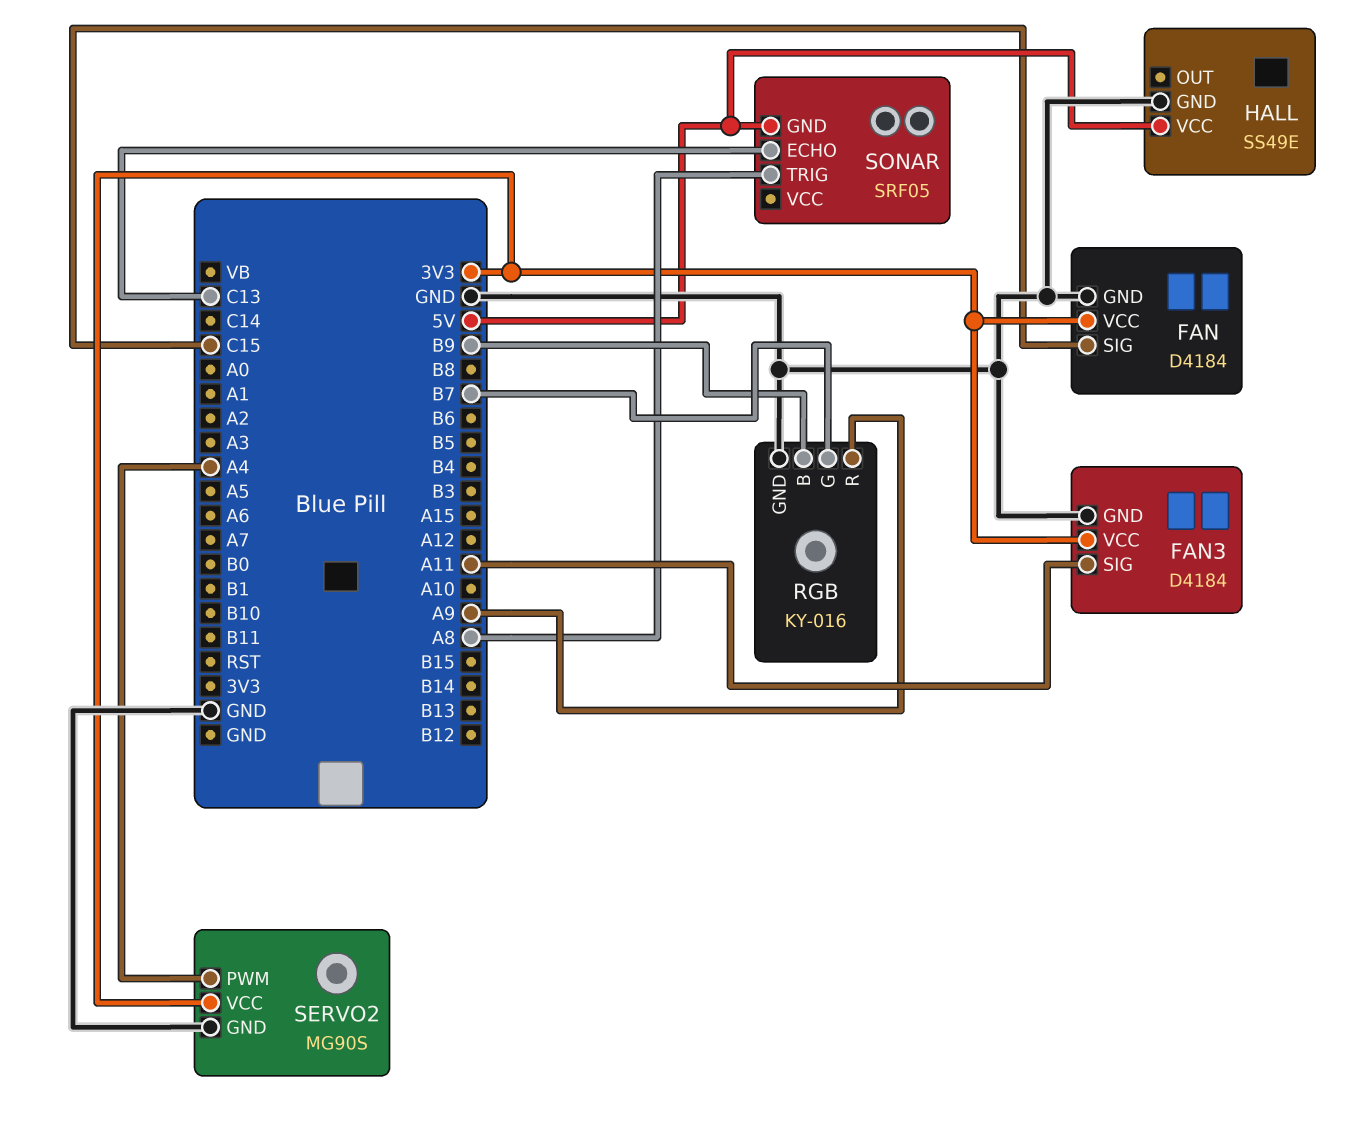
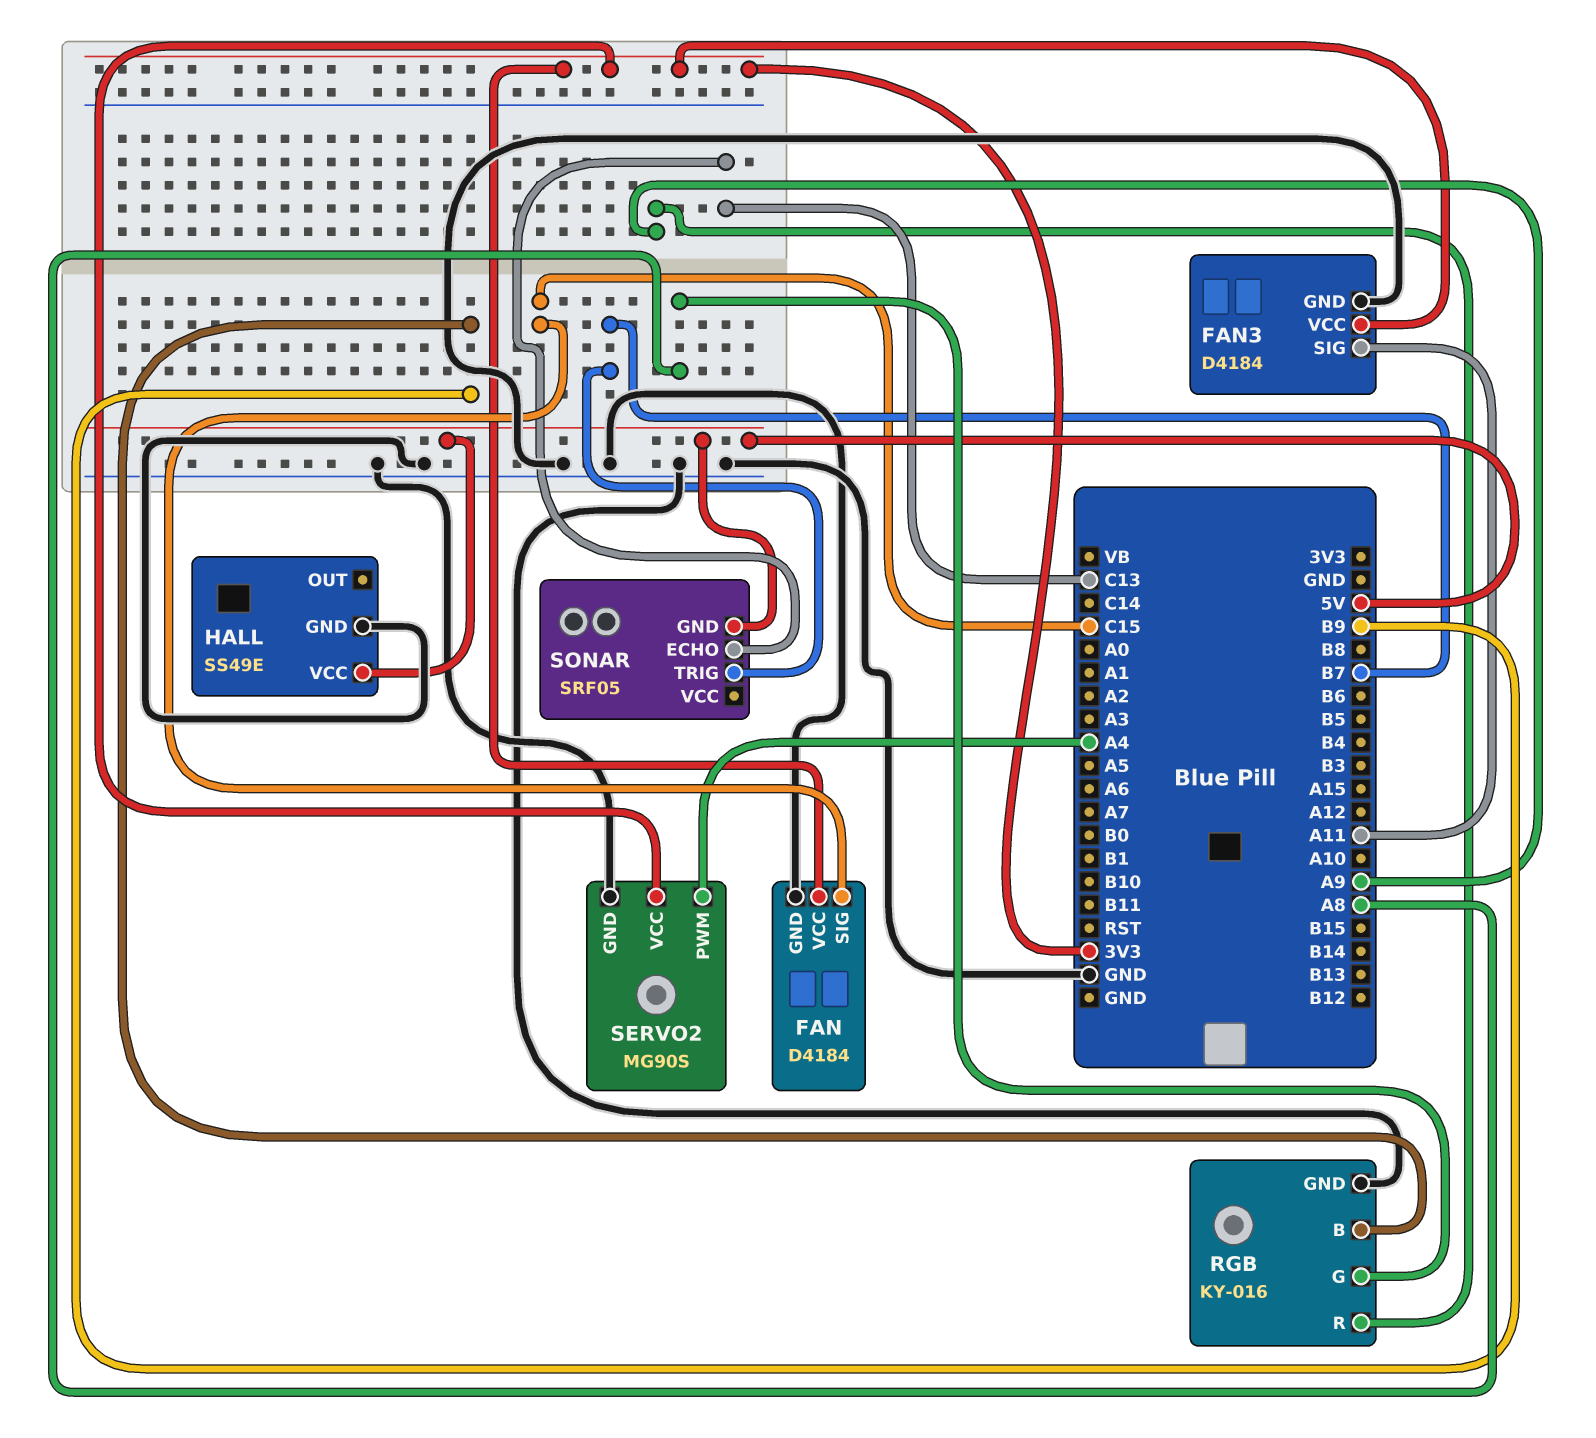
RGB pin G: B7 -> A8
SONAR pin TRIG: A8 -> B7

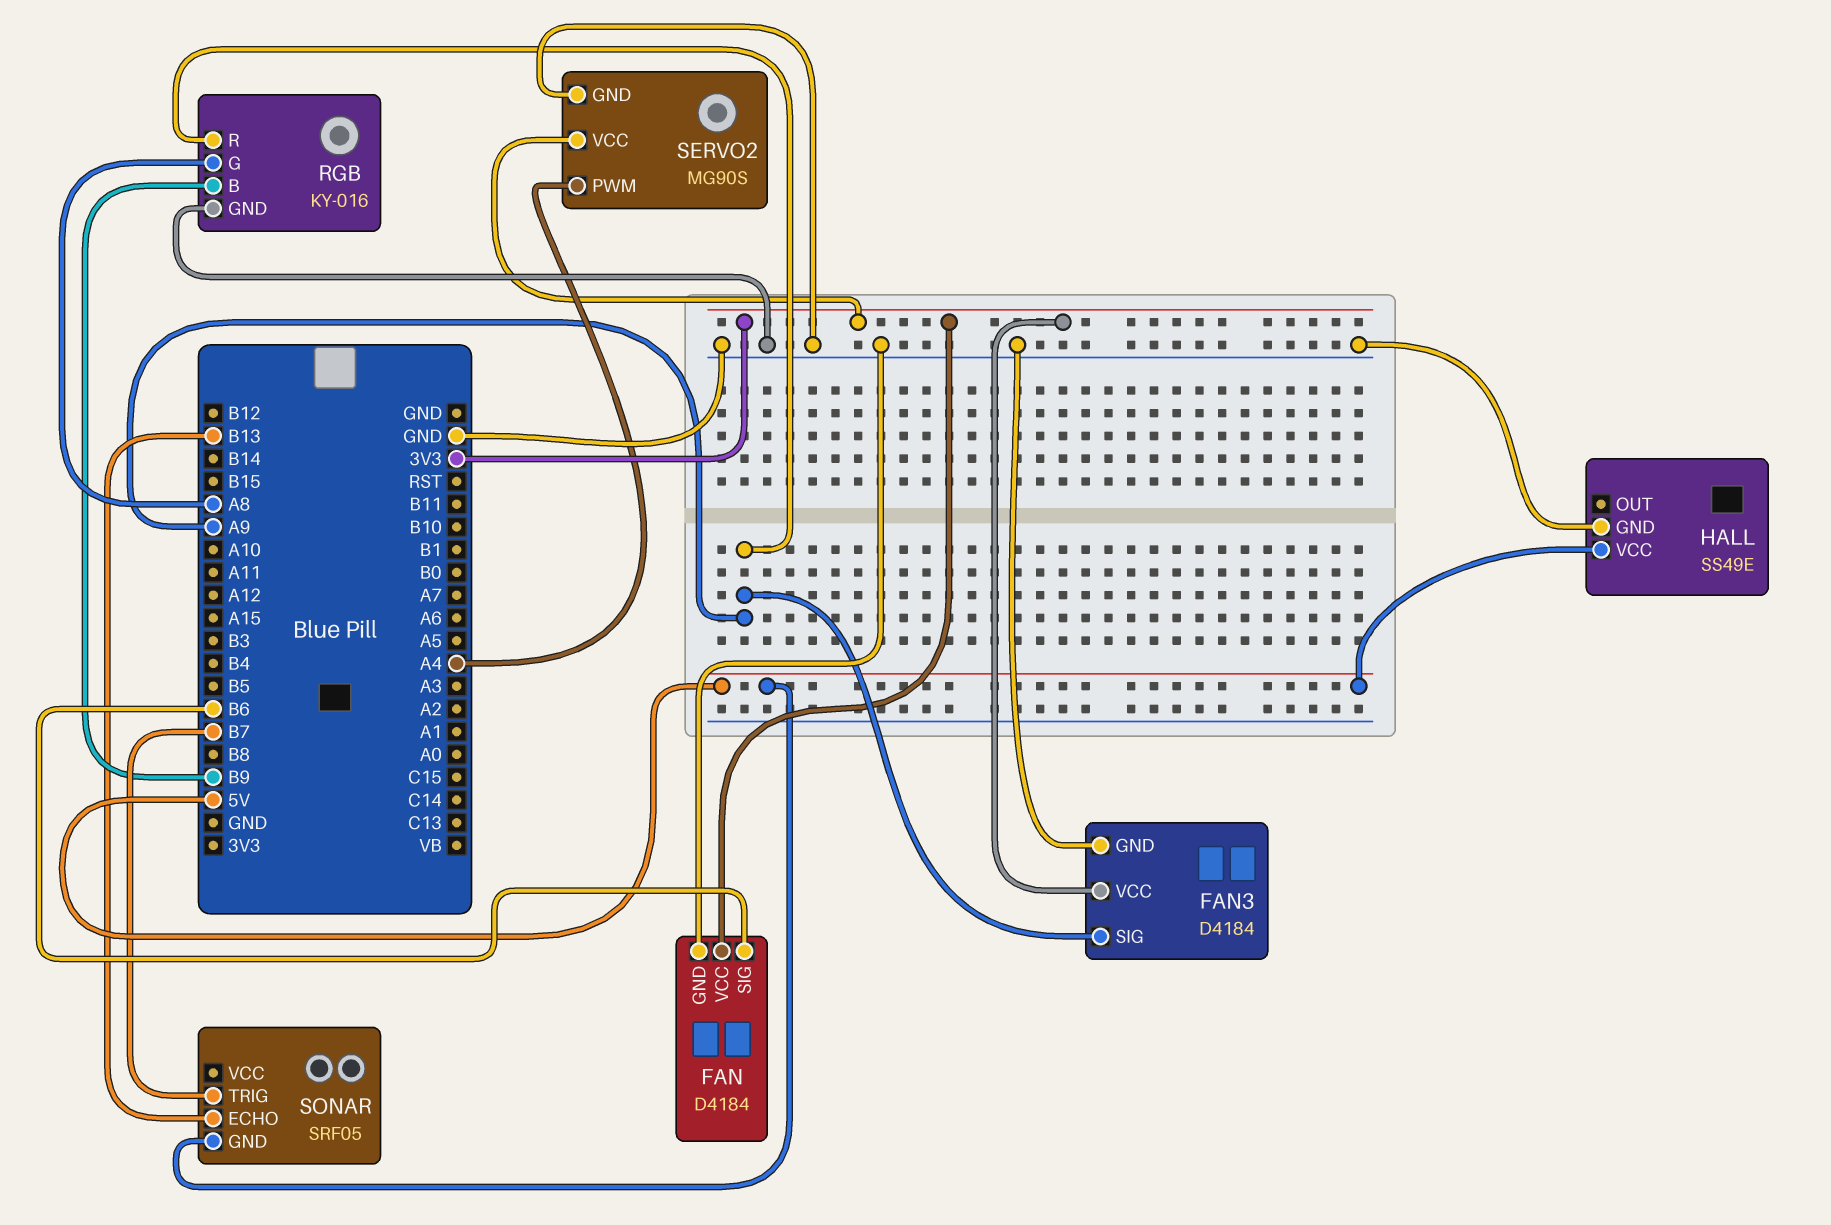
FAN pin SIG: C15 -> B6
FAN3 pin SIG: A11 -> A9
SONAR pin ECHO: C13 -> B13

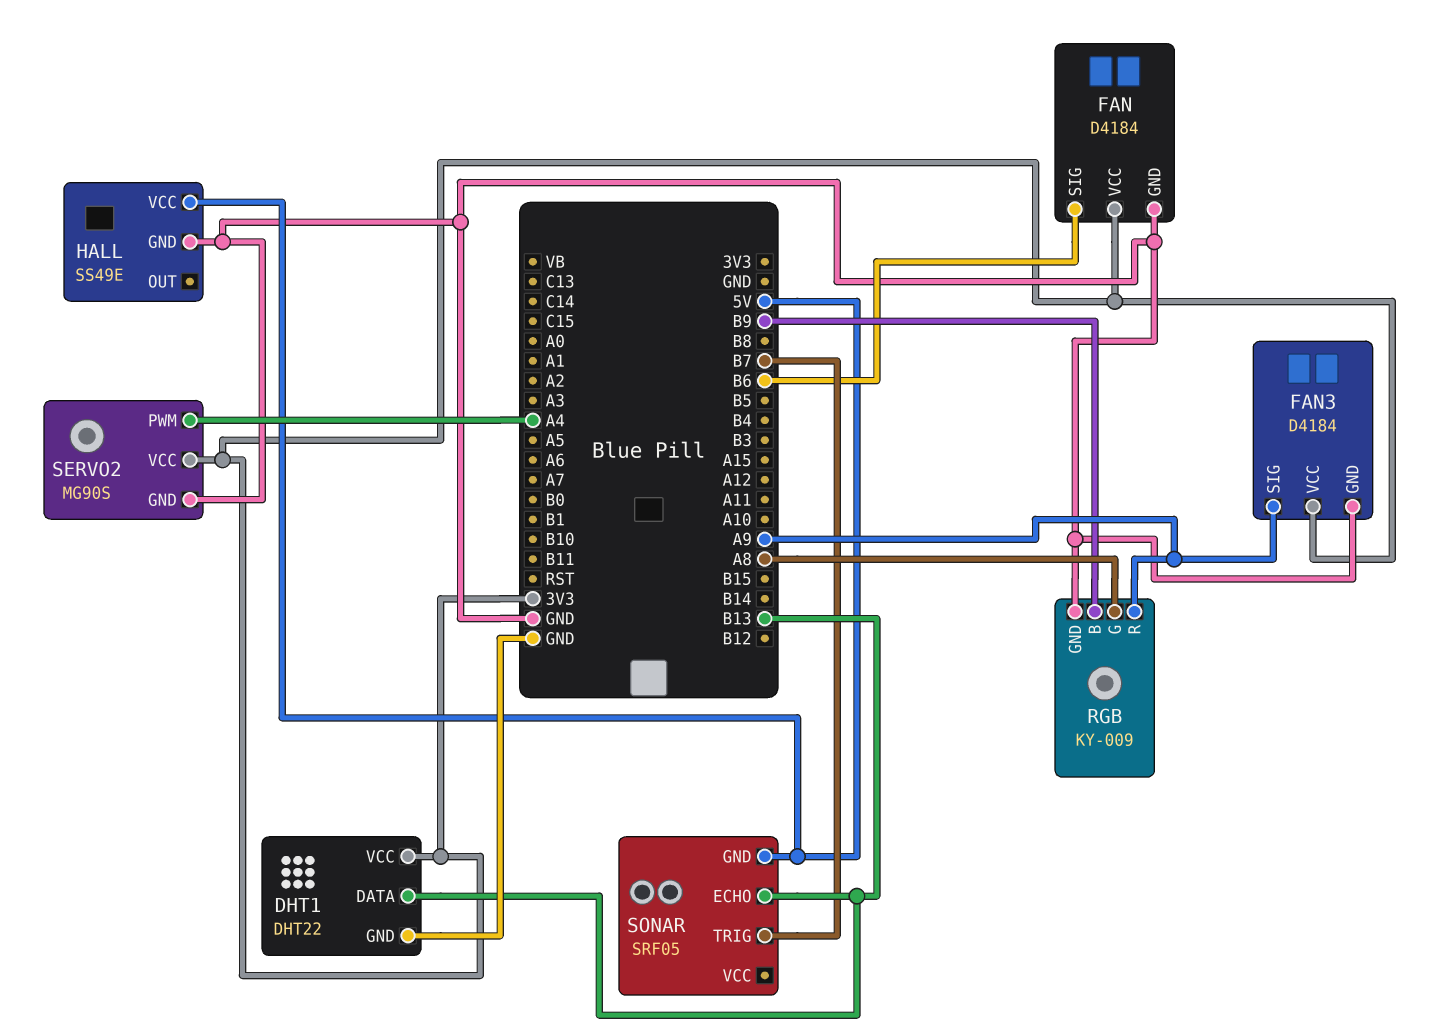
DHT1: none -> DHT22
DHT1 pin DATA: none -> B13
DHT1 pin GND: none -> GND
DHT1 pin VCC: none -> 3V3
RGB: KY-016 -> KY-009

